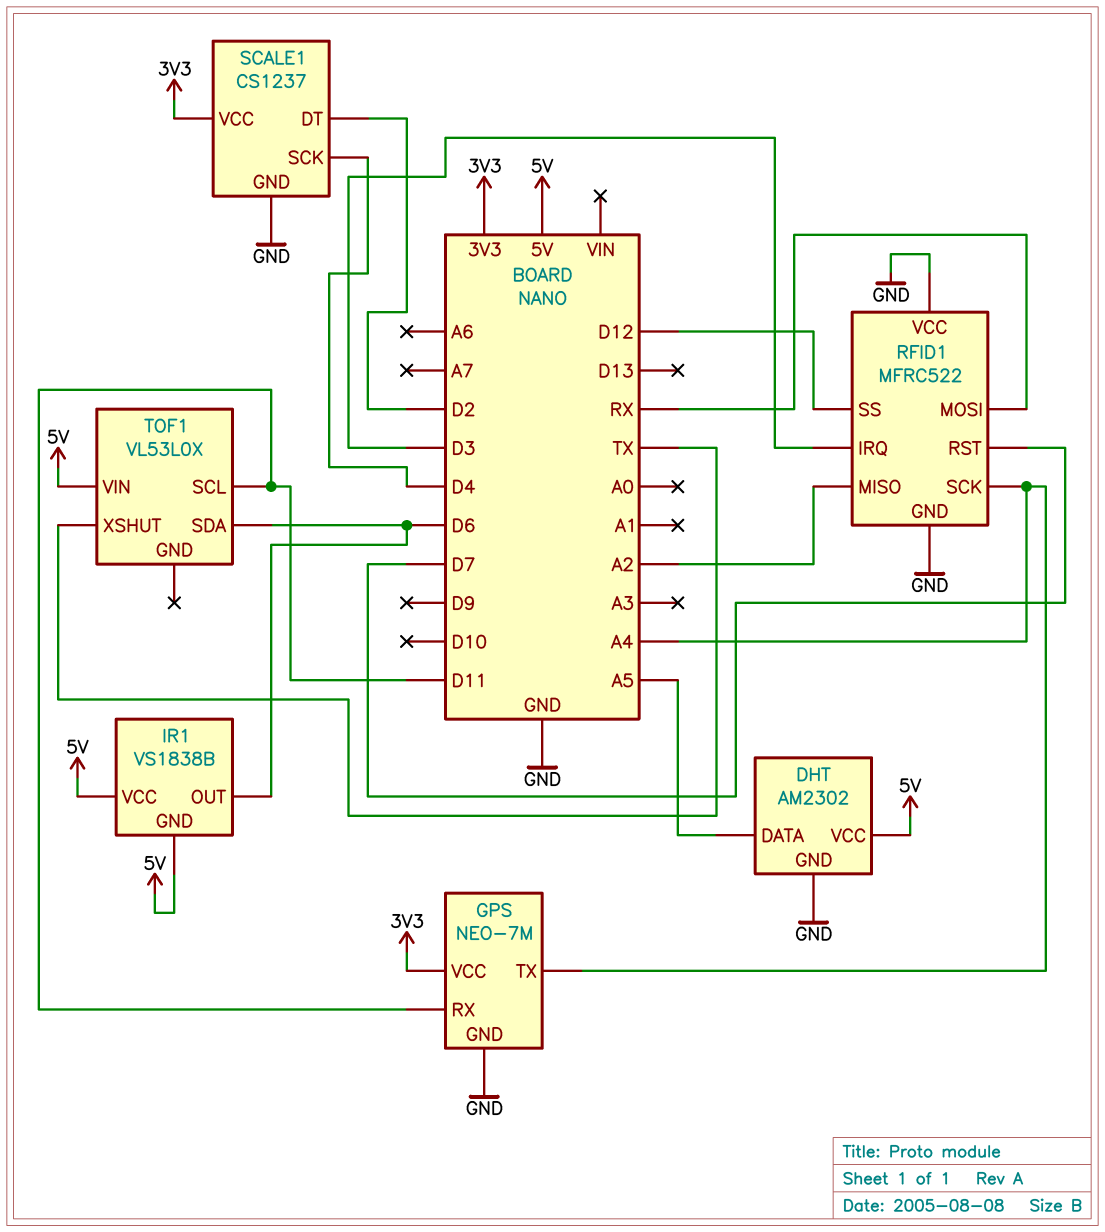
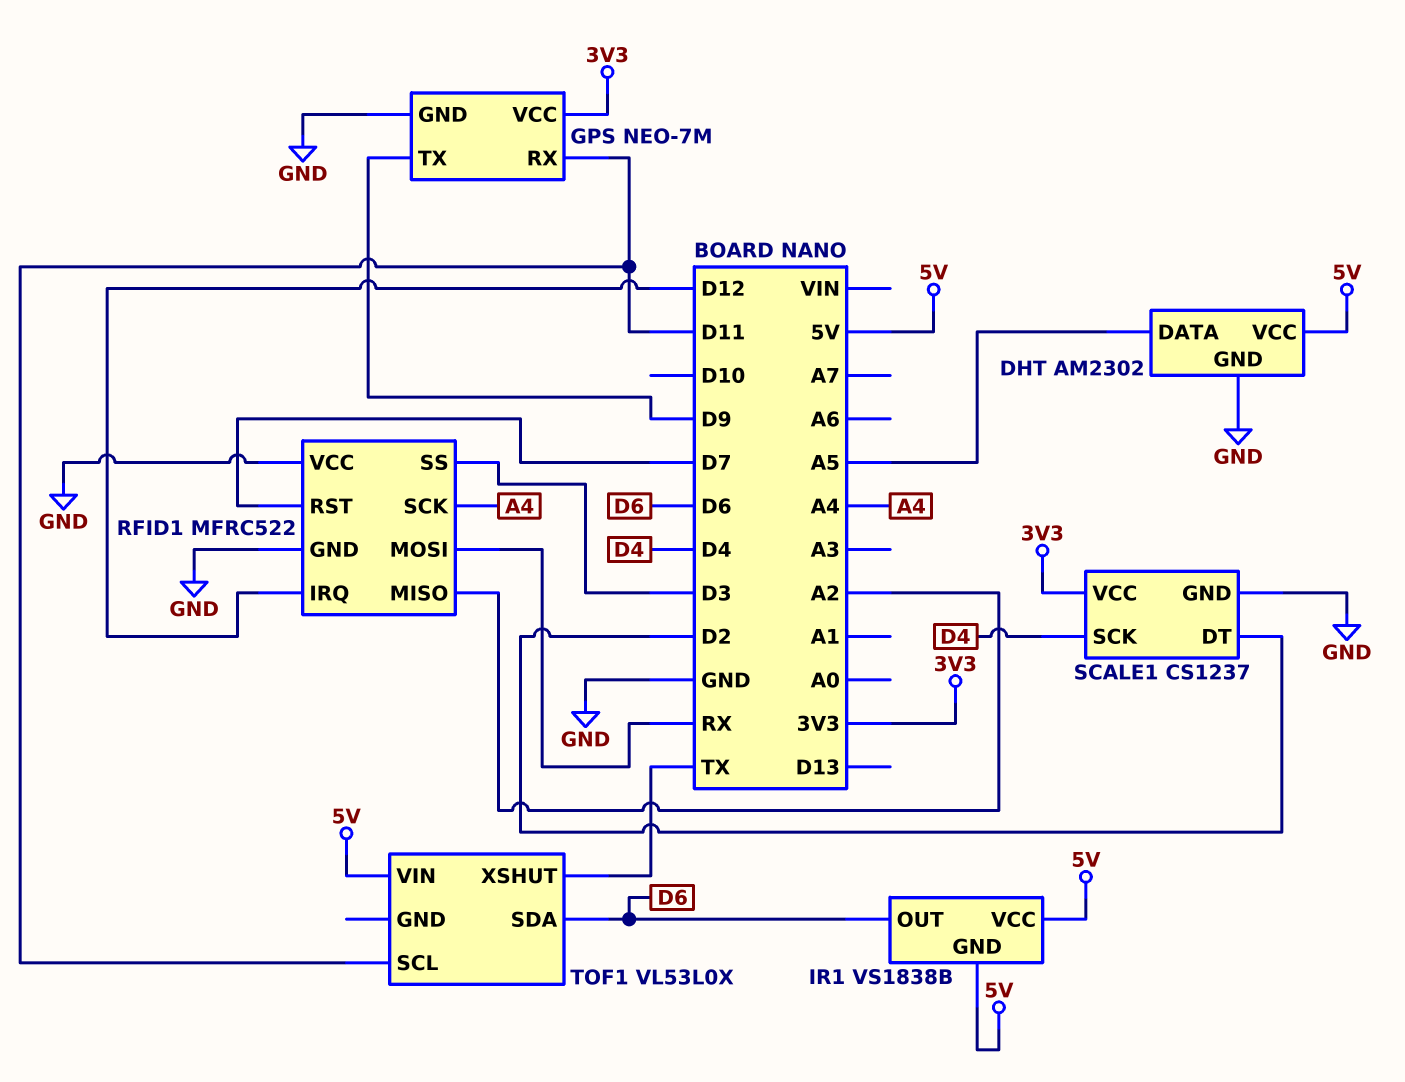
GPS pin TX: A4 -> D9
RFID1 pin IRQ: D3 -> D12
RFID1 pin SS: D12 -> D3

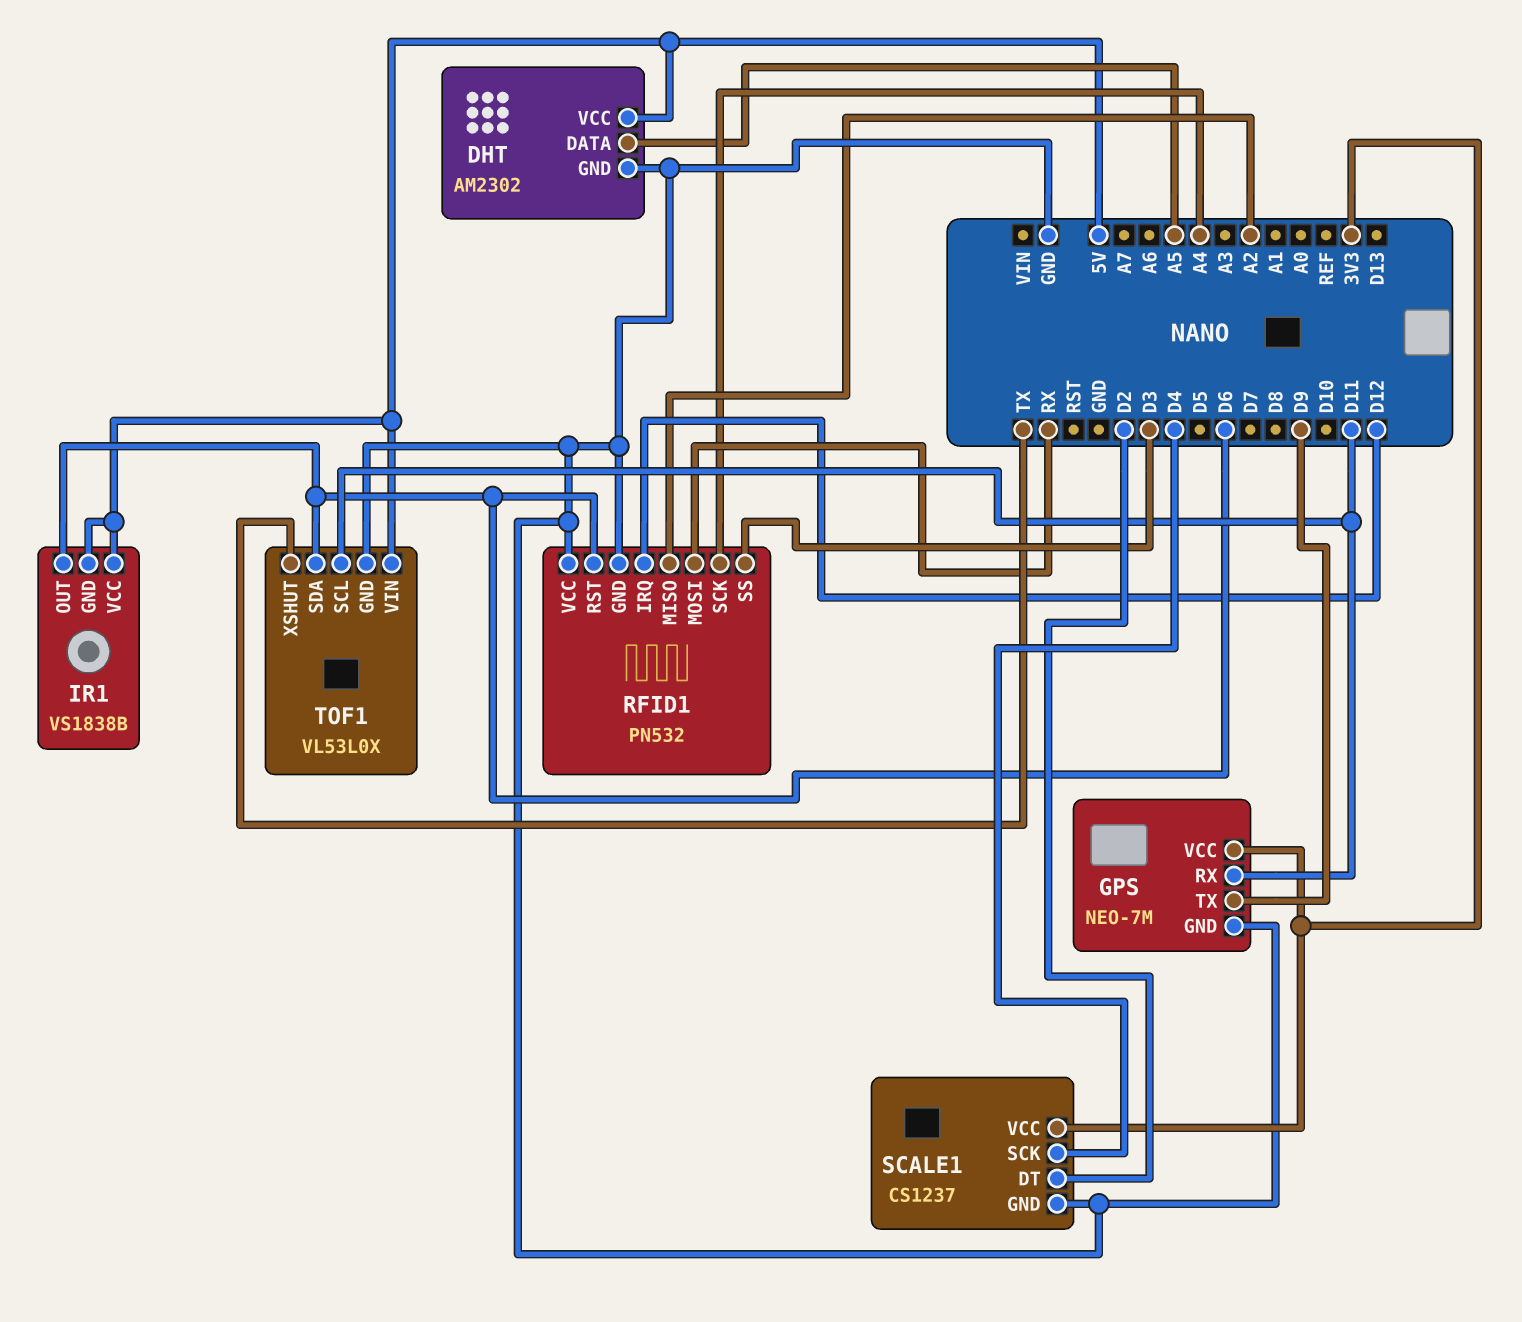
RFID1: MFRC522 -> PN532
RFID1 pin RST: D7 -> D6
TOF1 pin GND: none -> GND

